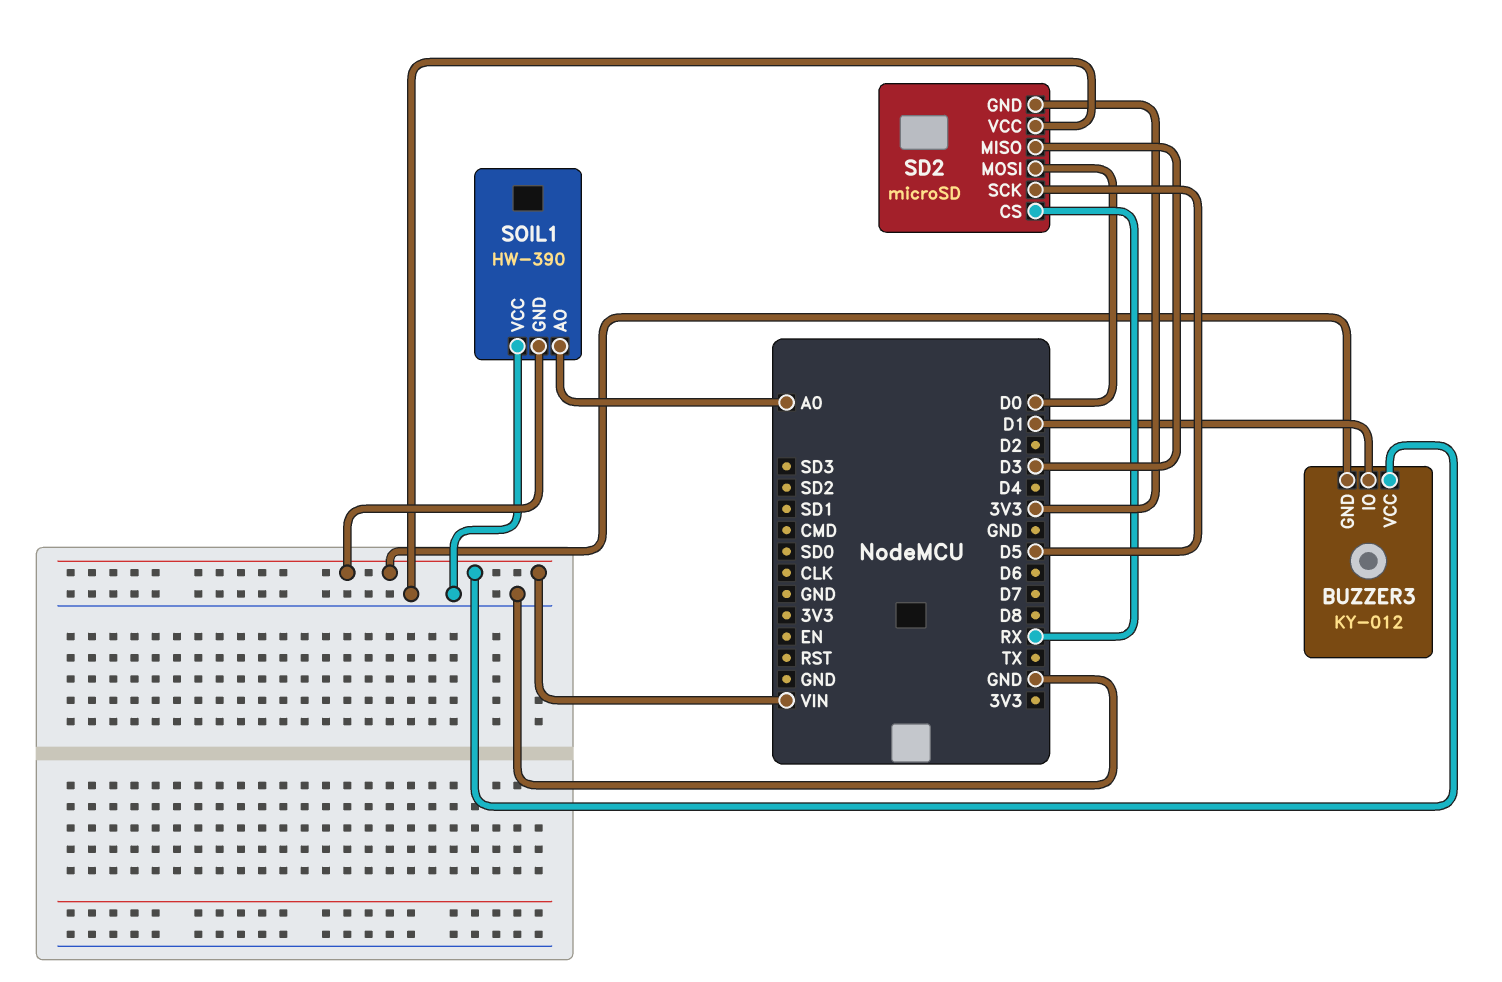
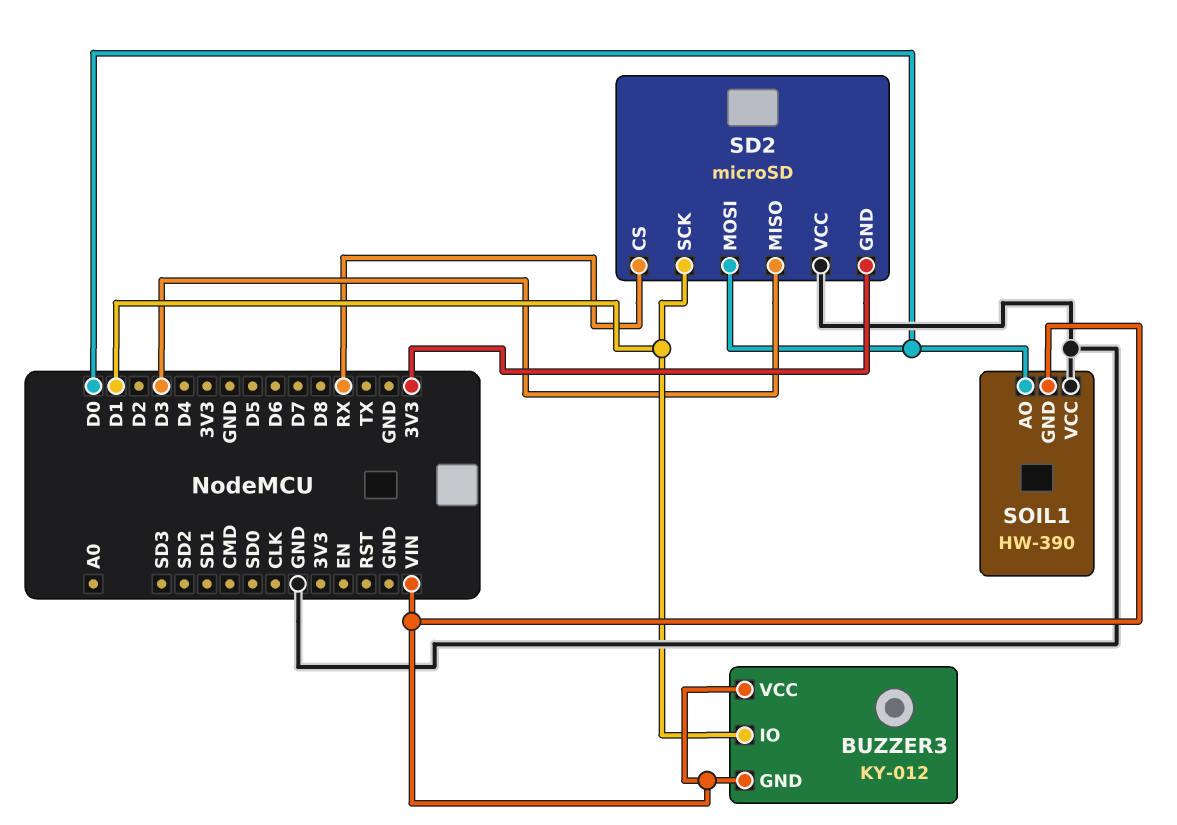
SD2 pin SCK: D5 -> D1
SOIL1 pin AO: A0 -> D0

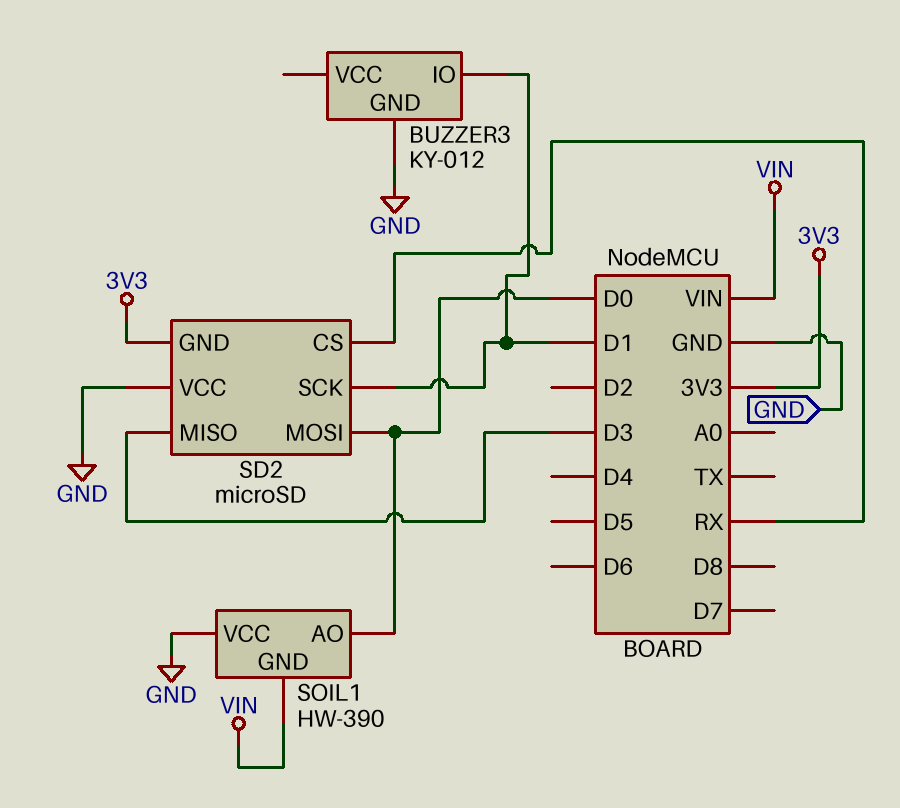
BUZZER3 pin GND: VIN -> GND
BUZZER3 pin VCC: VIN -> none

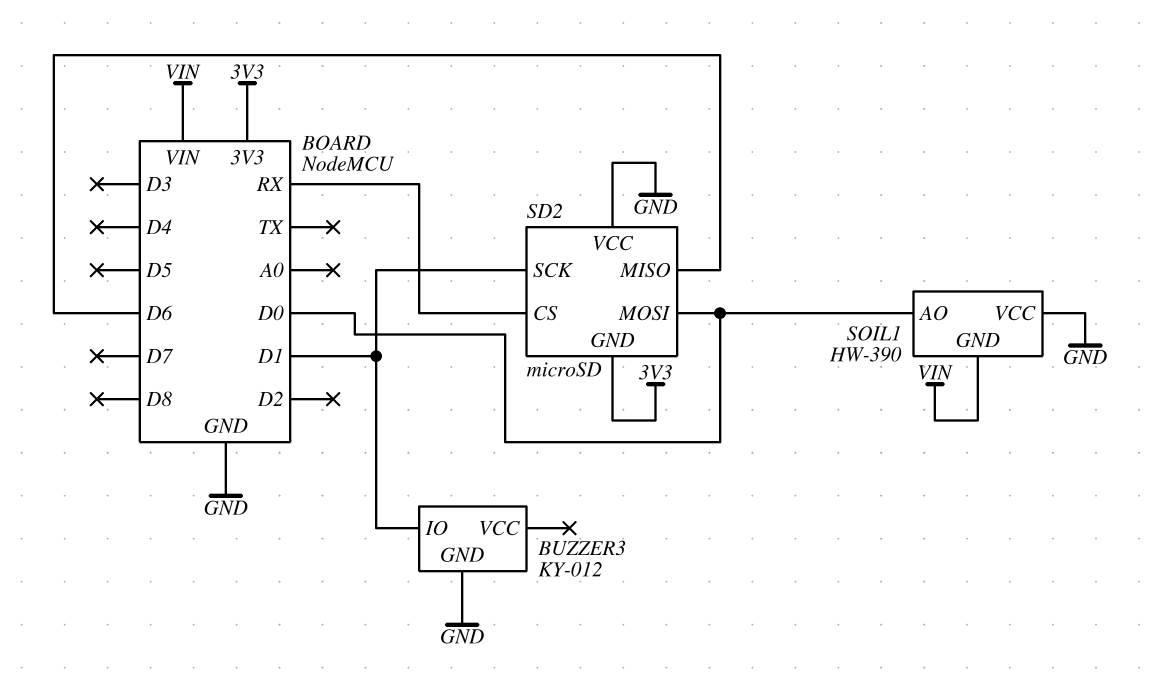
SD2 pin MISO: D3 -> D6

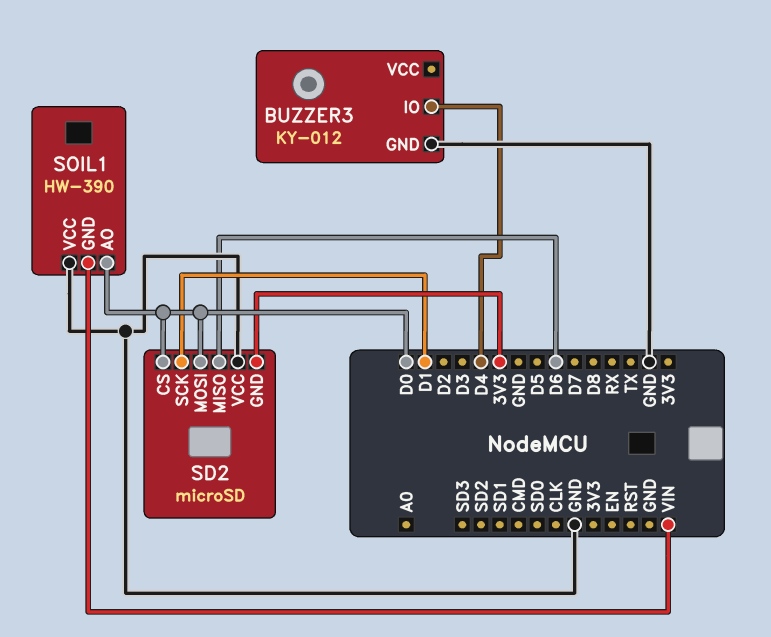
BUZZER3 pin IO: D1 -> D4
SD2 pin CS: RX -> D0

